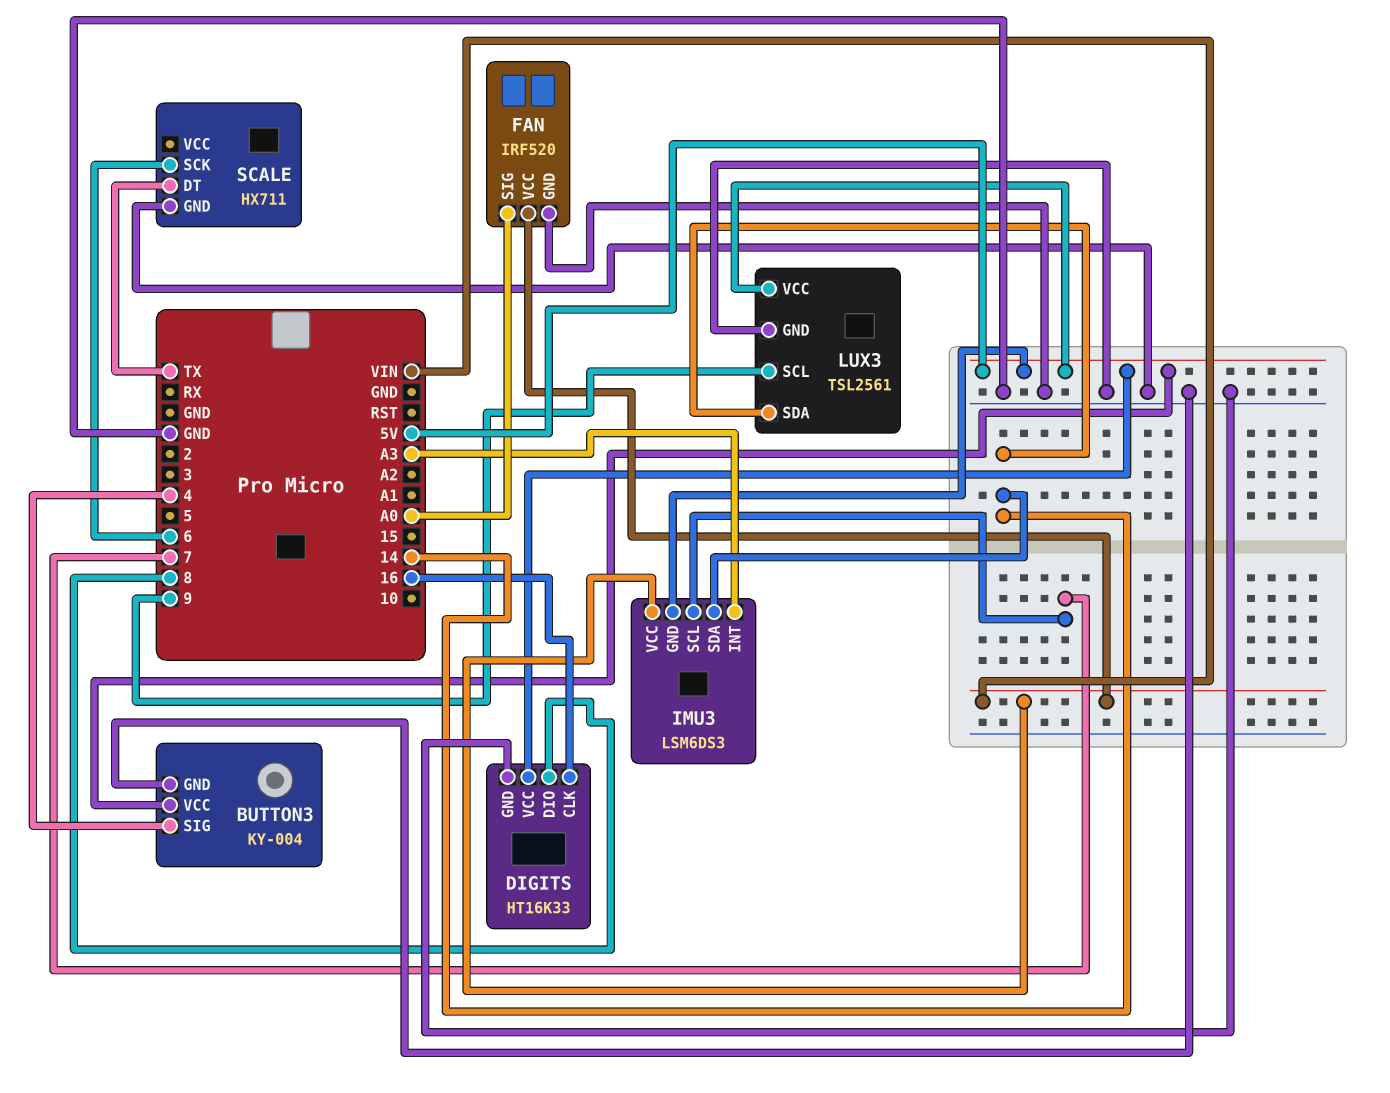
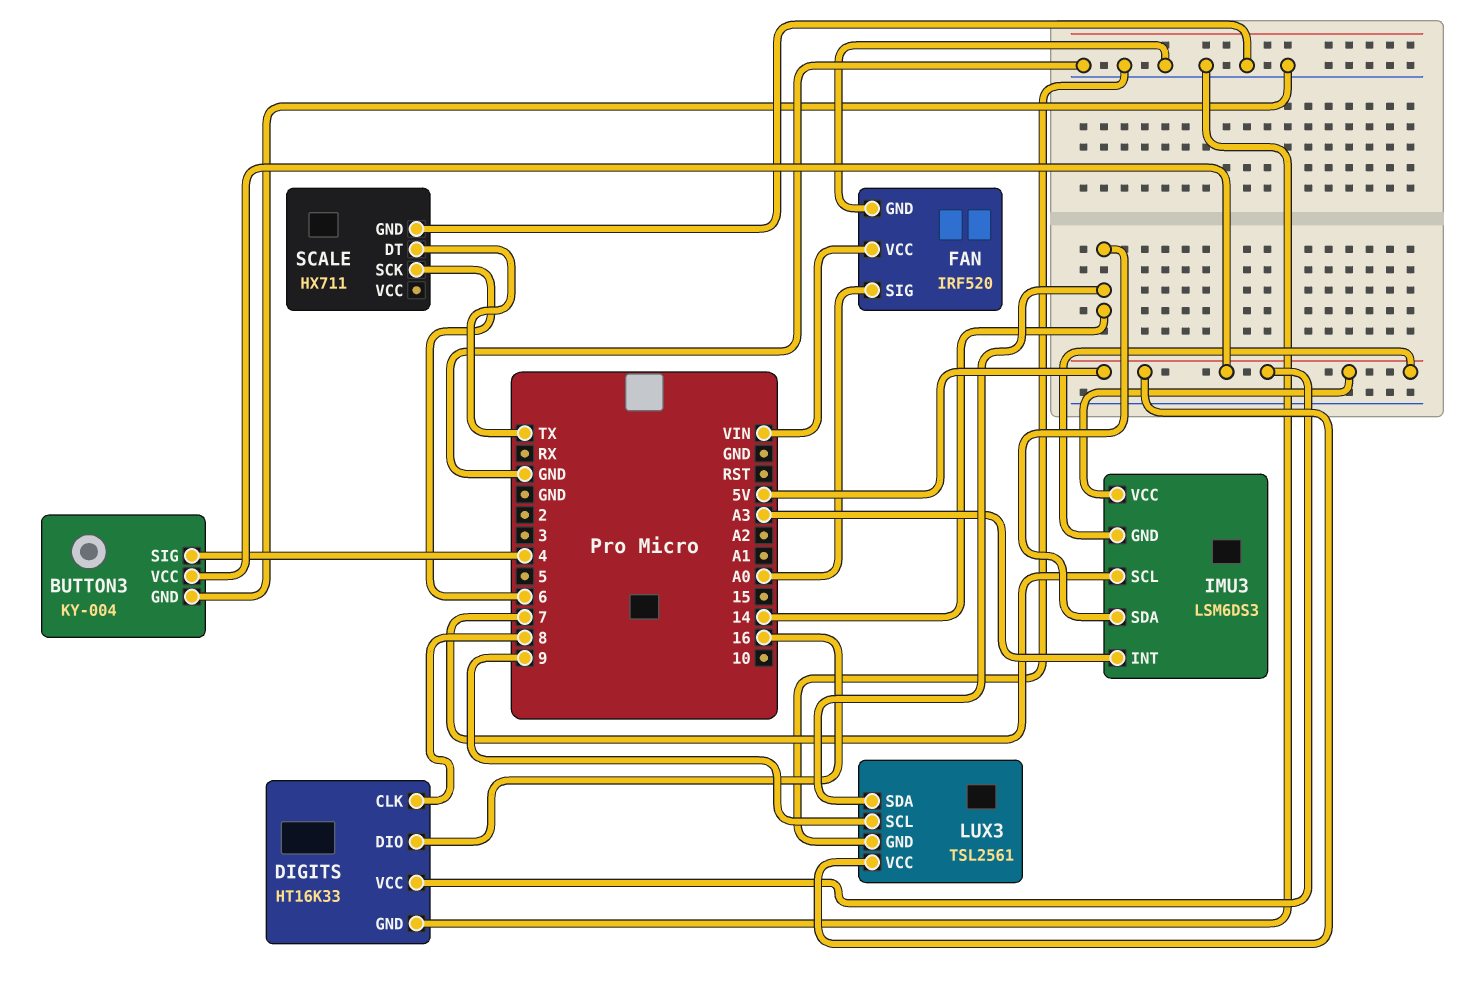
DIGITS pin CLK: 16 -> 8
DIGITS pin DIO: 8 -> 16
IMU3 pin VCC: VIN -> 5V

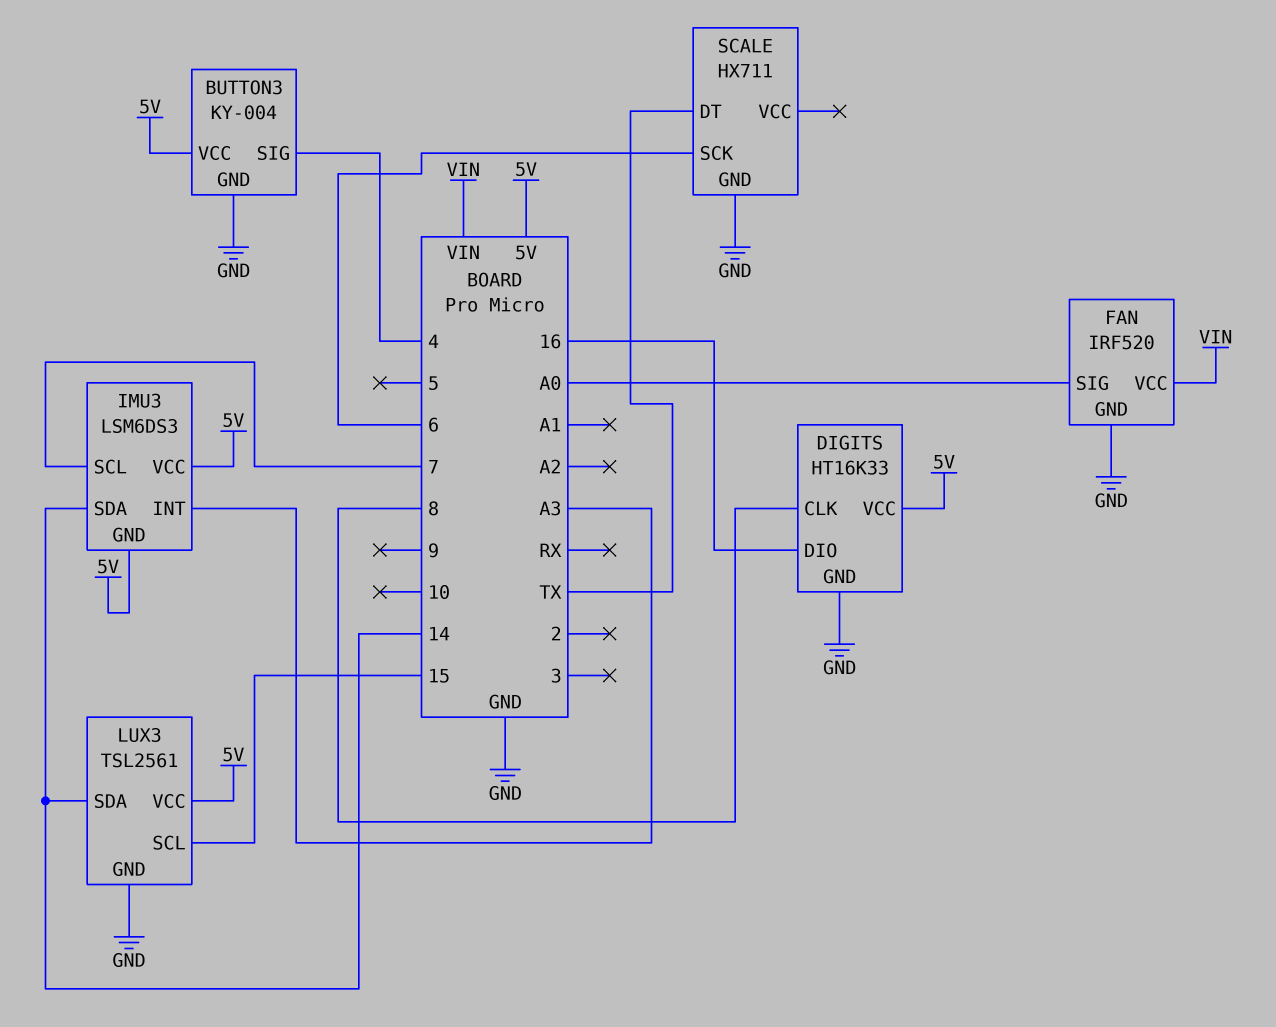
LUX3 pin SCL: 9 -> 15

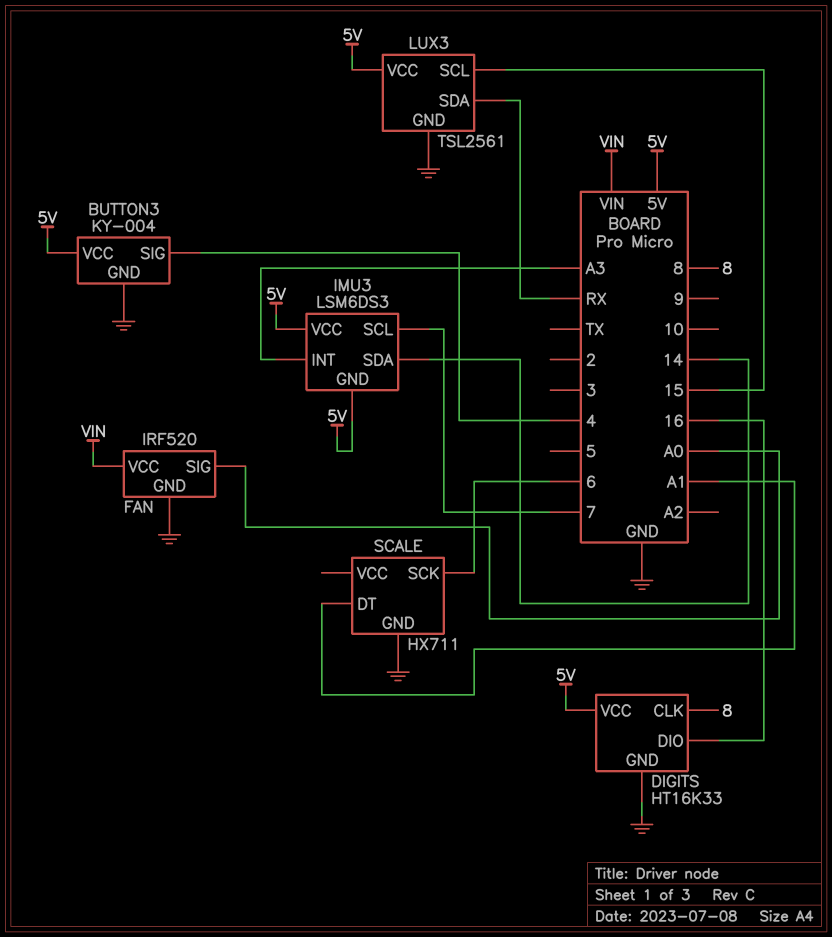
LUX3 pin SDA: 14 -> RX
SCALE pin DT: TX -> A1

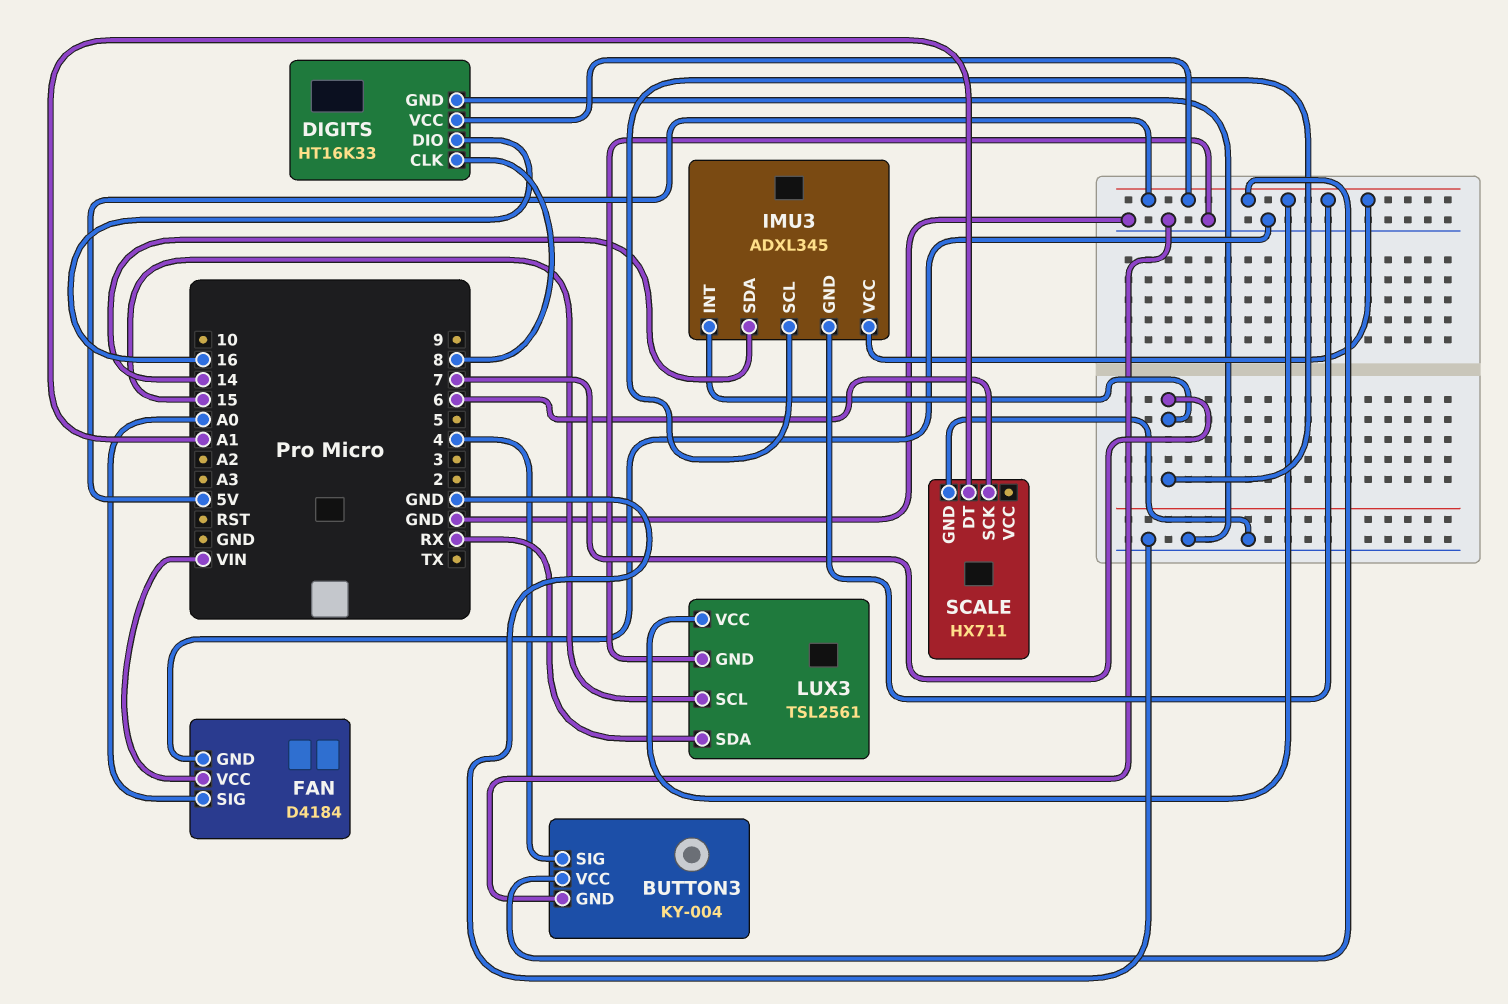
FAN: IRF520 -> D4184
IMU3: LSM6DS3 -> ADXL345
IMU3 pin INT: A3 -> 7

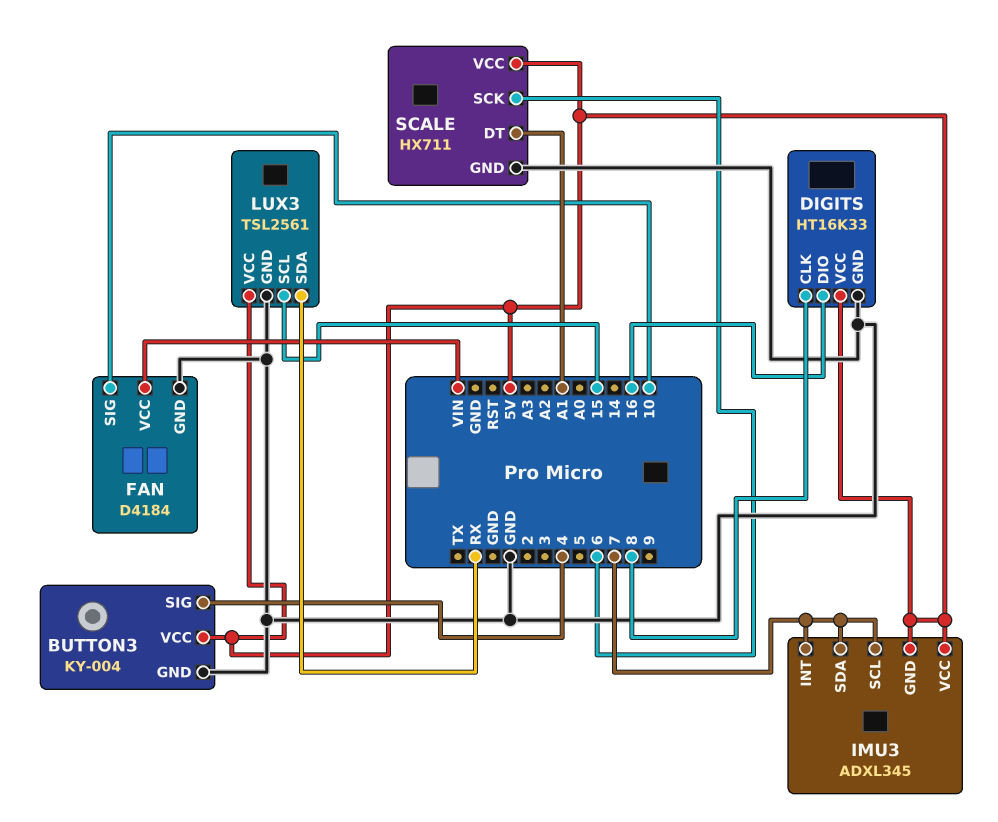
FAN pin SIG: A0 -> 10
IMU3 pin SDA: 14 -> 7
SCALE pin VCC: none -> 5V

